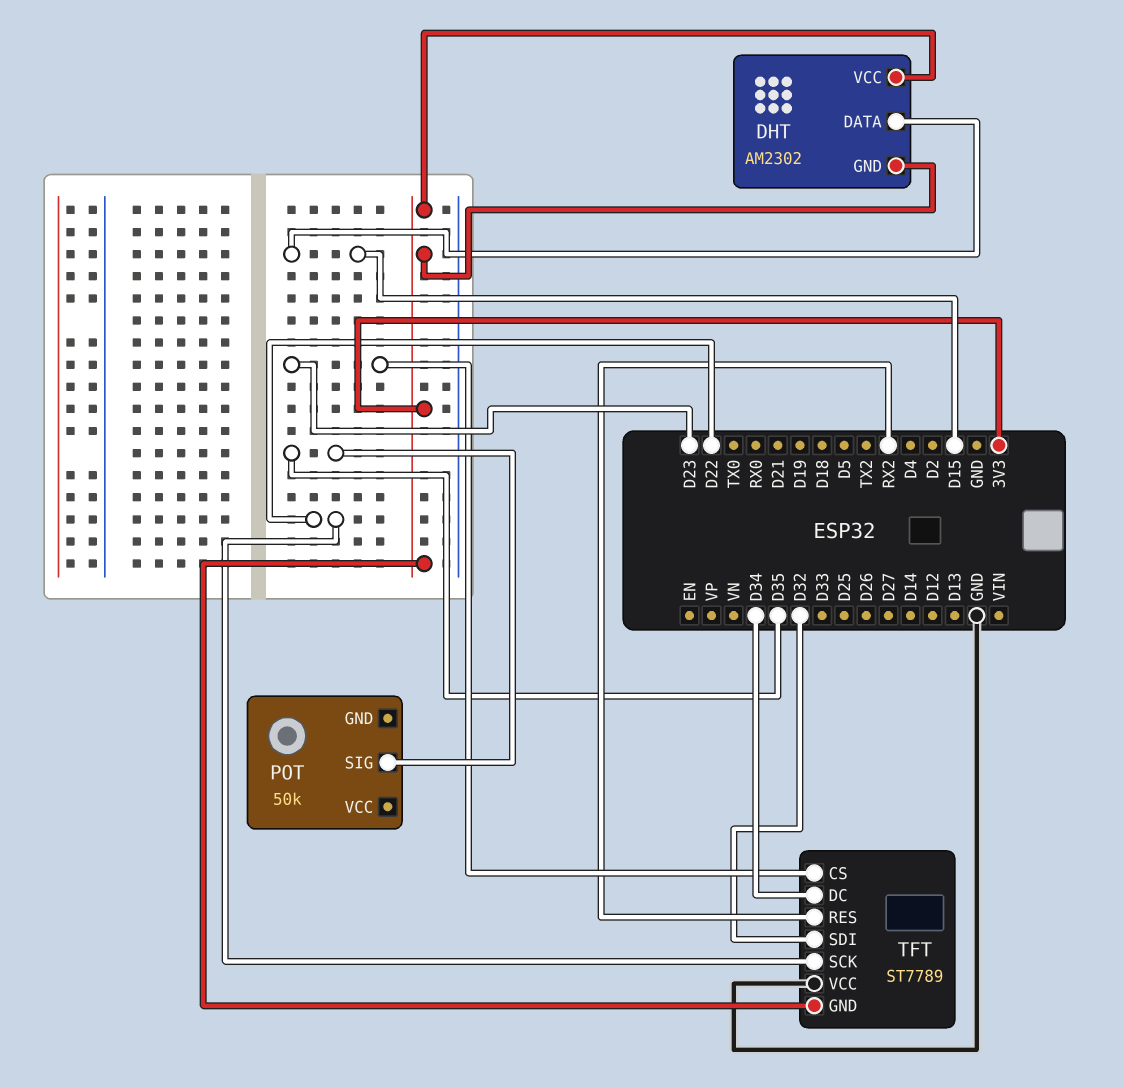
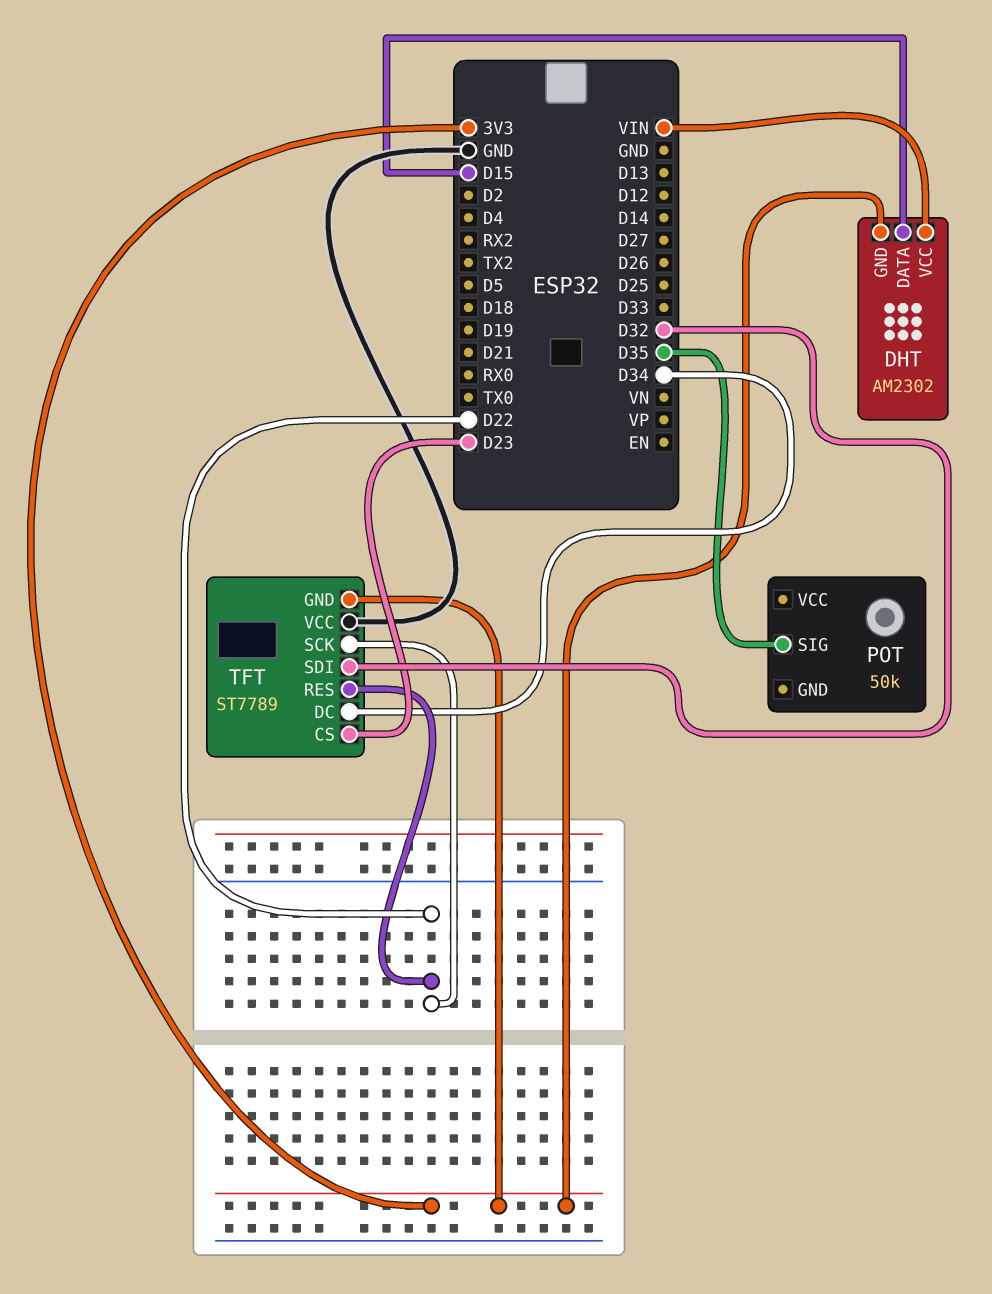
DHT pin VCC: 3V3 -> VIN
TFT pin RES: RX2 -> D22

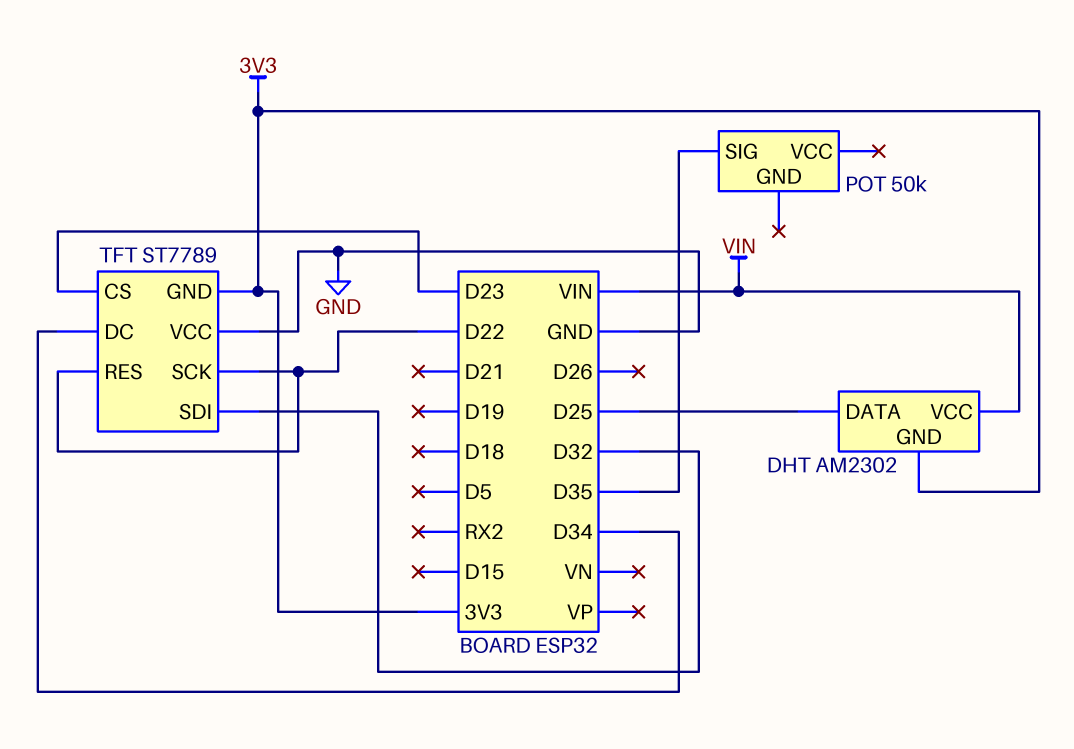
DHT pin DATA: D15 -> D25

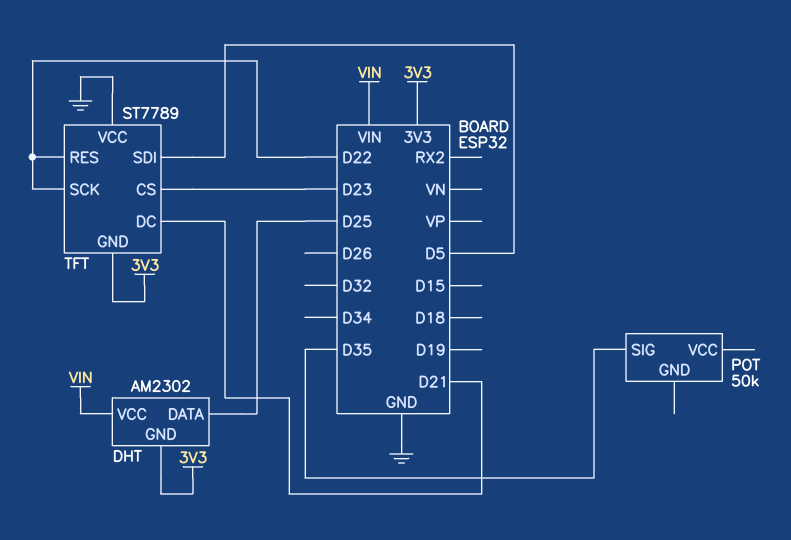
TFT pin DC: D34 -> D21
TFT pin SDI: D32 -> D5

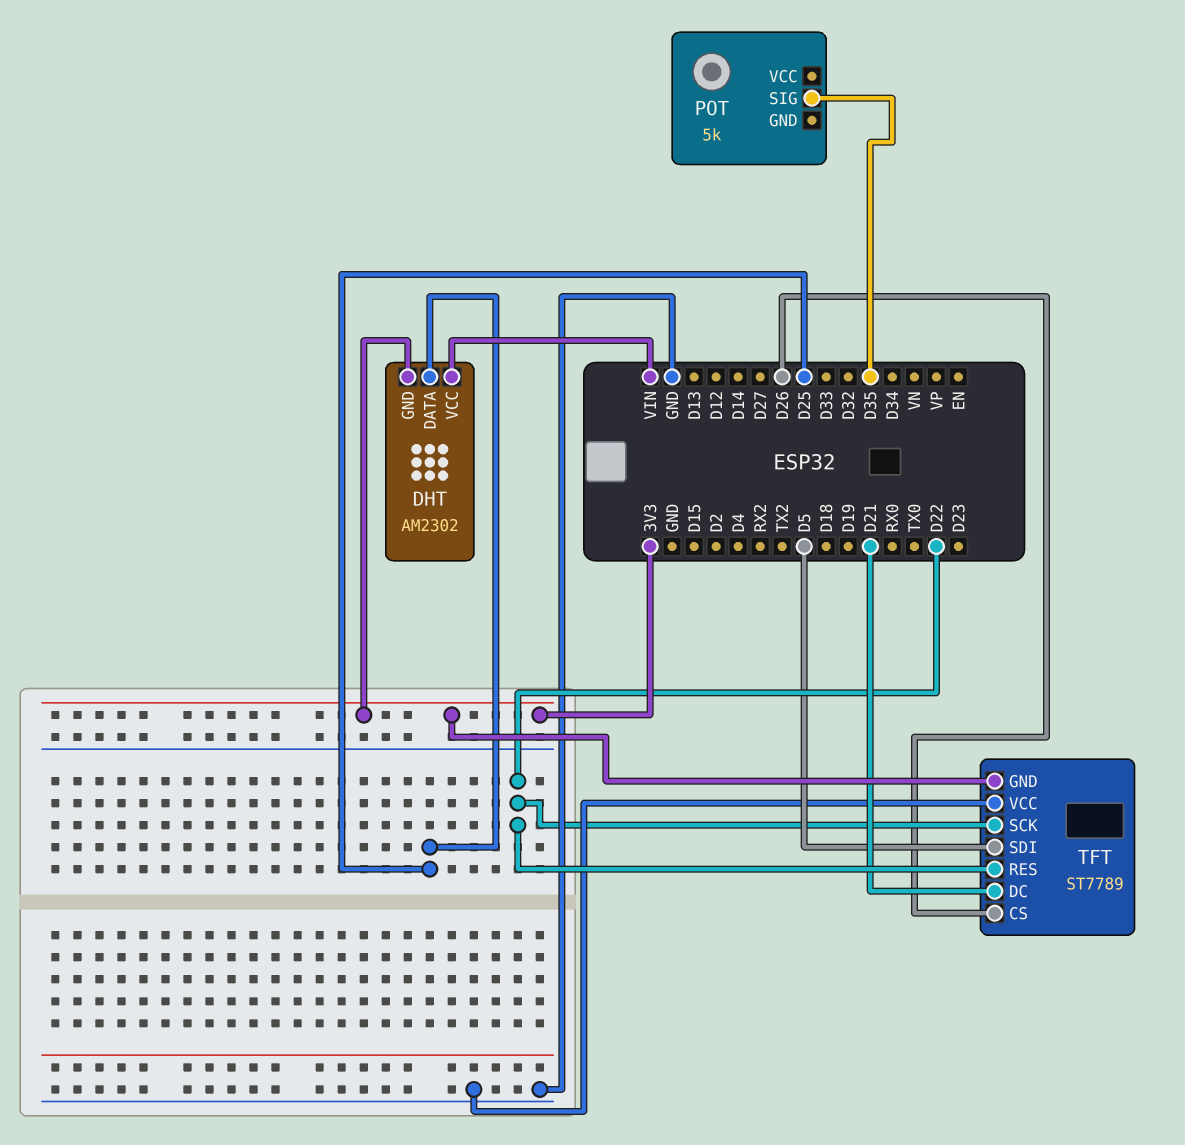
POT: 50k -> 5k
TFT pin CS: D23 -> D26

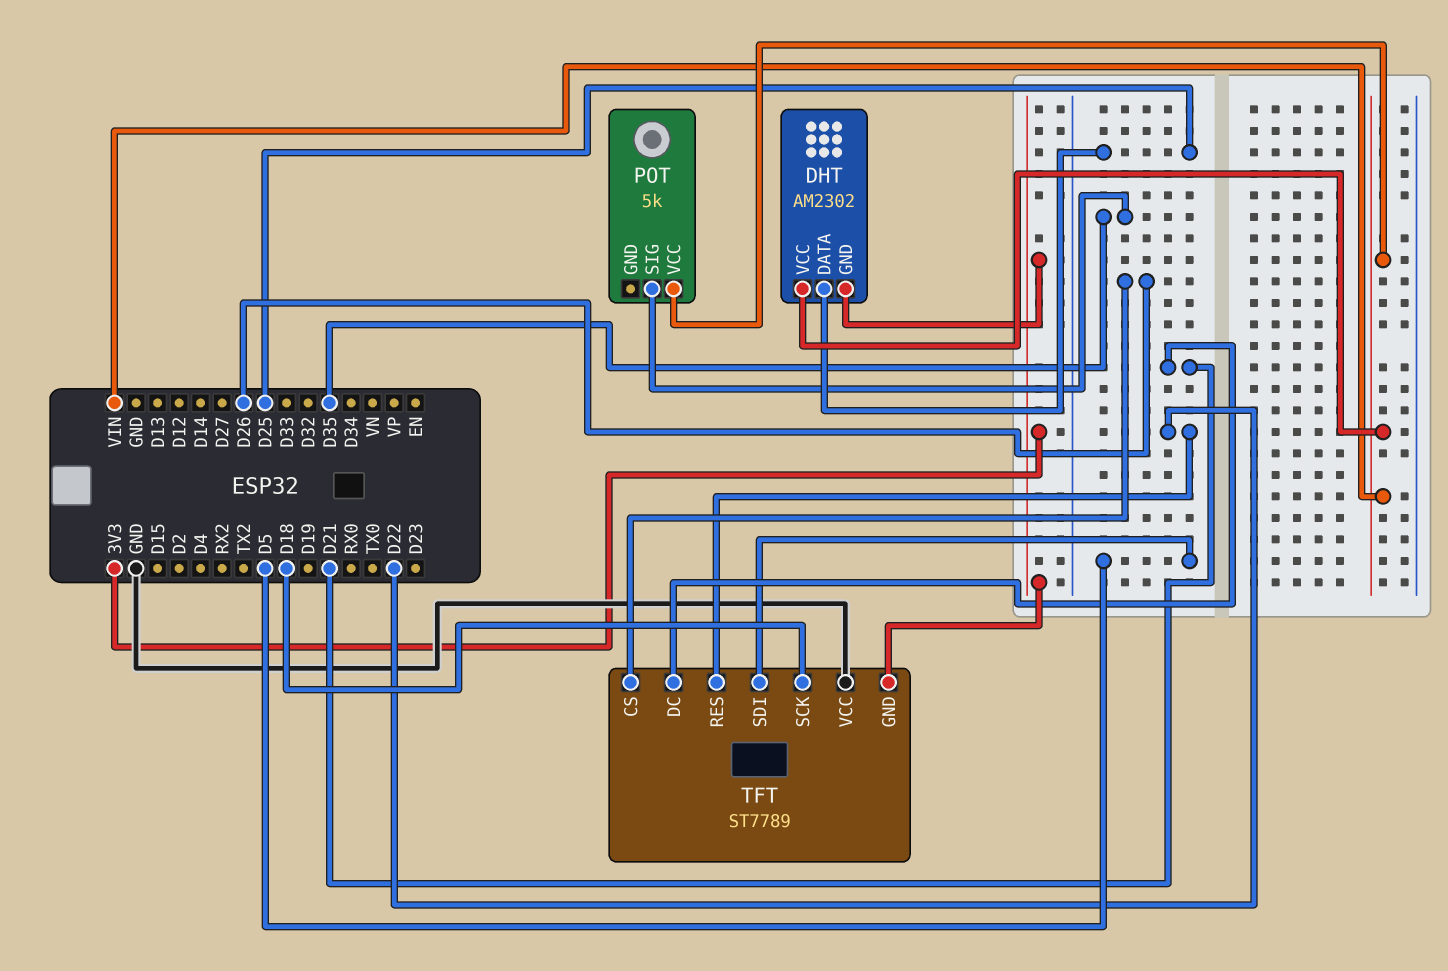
POT pin VCC: none -> VIN
TFT pin SCK: D22 -> D18

